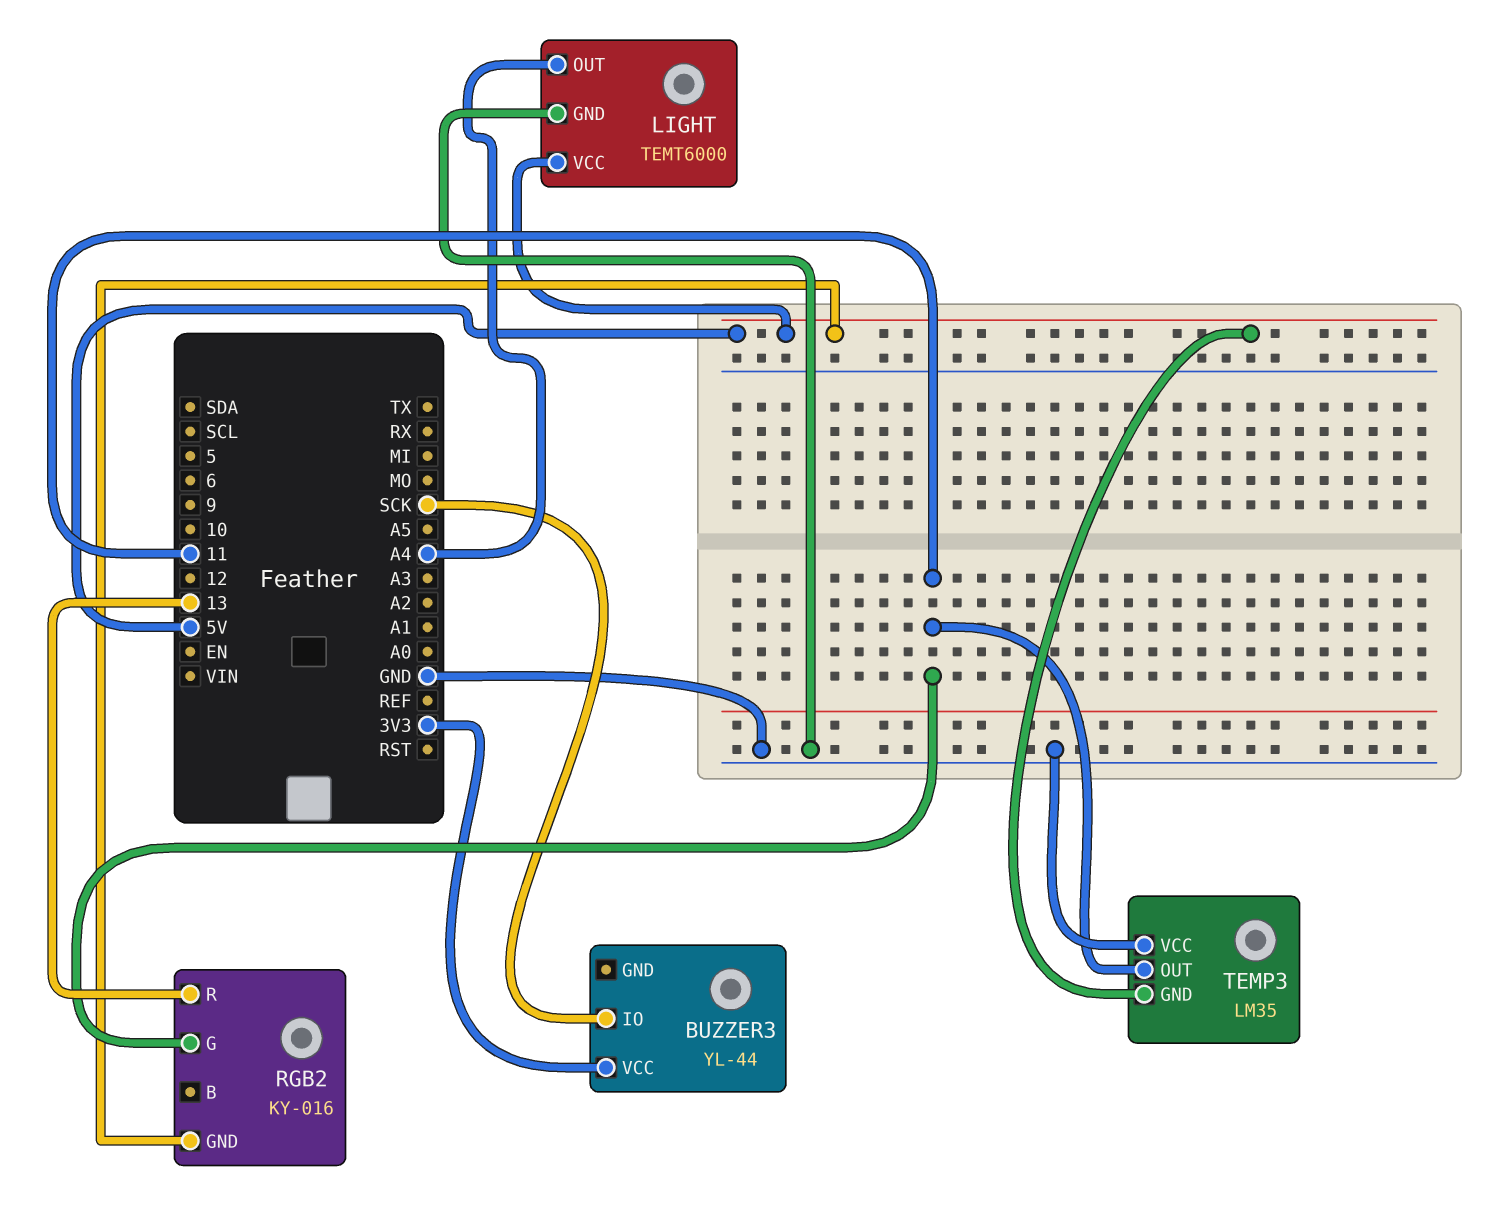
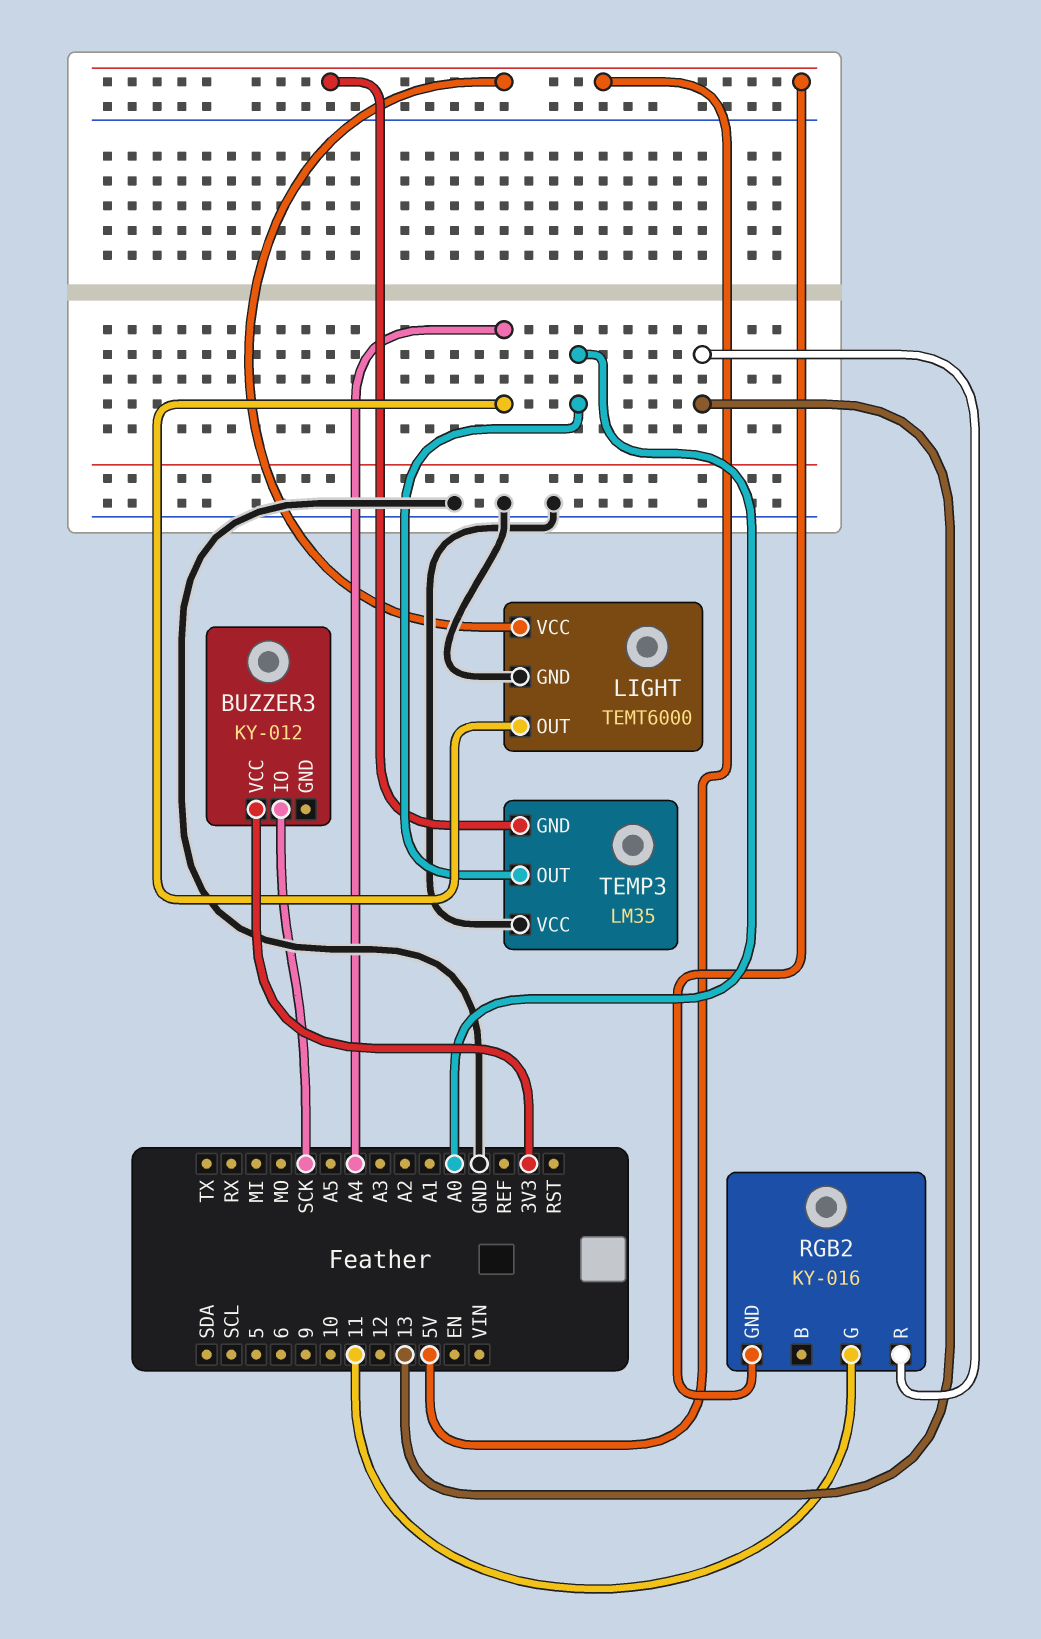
BUZZER3: YL-44 -> KY-012
TEMP3 pin OUT: 11 -> A0

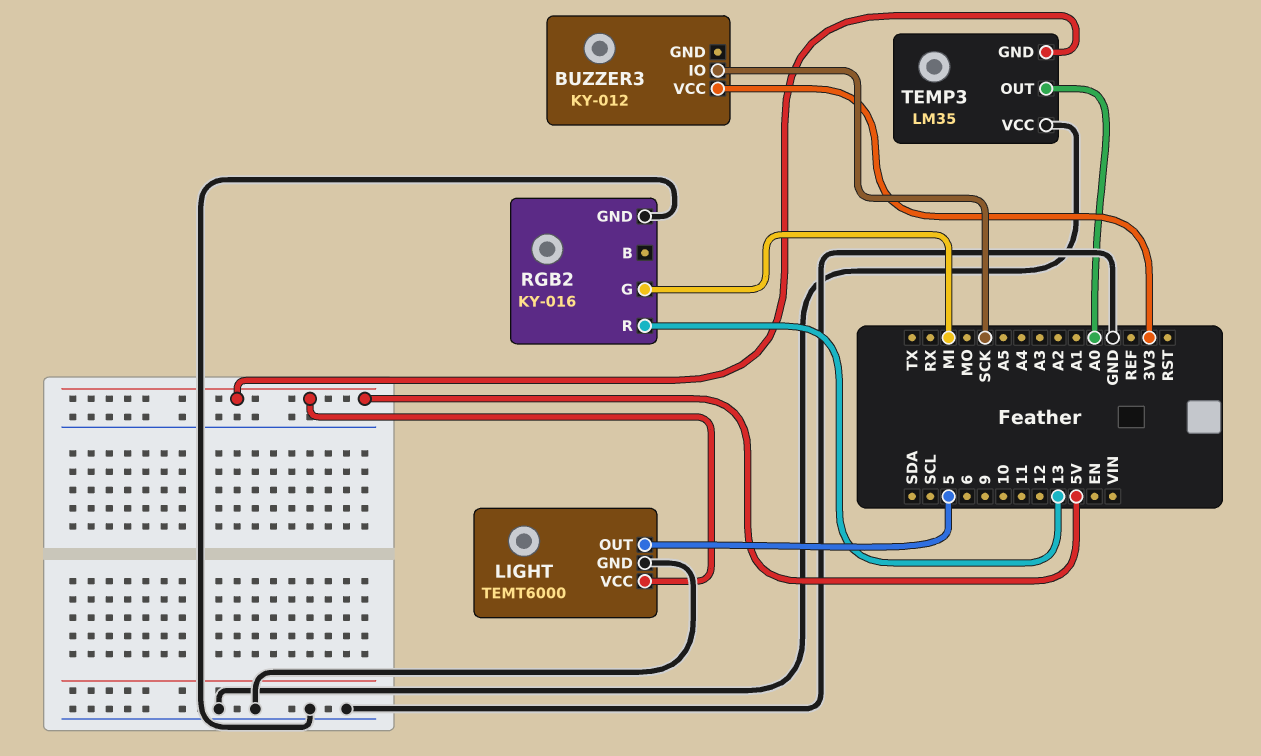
LIGHT pin OUT: A4 -> 5
RGB2 pin G: 11 -> MI
RGB2 pin GND: 5V -> GND

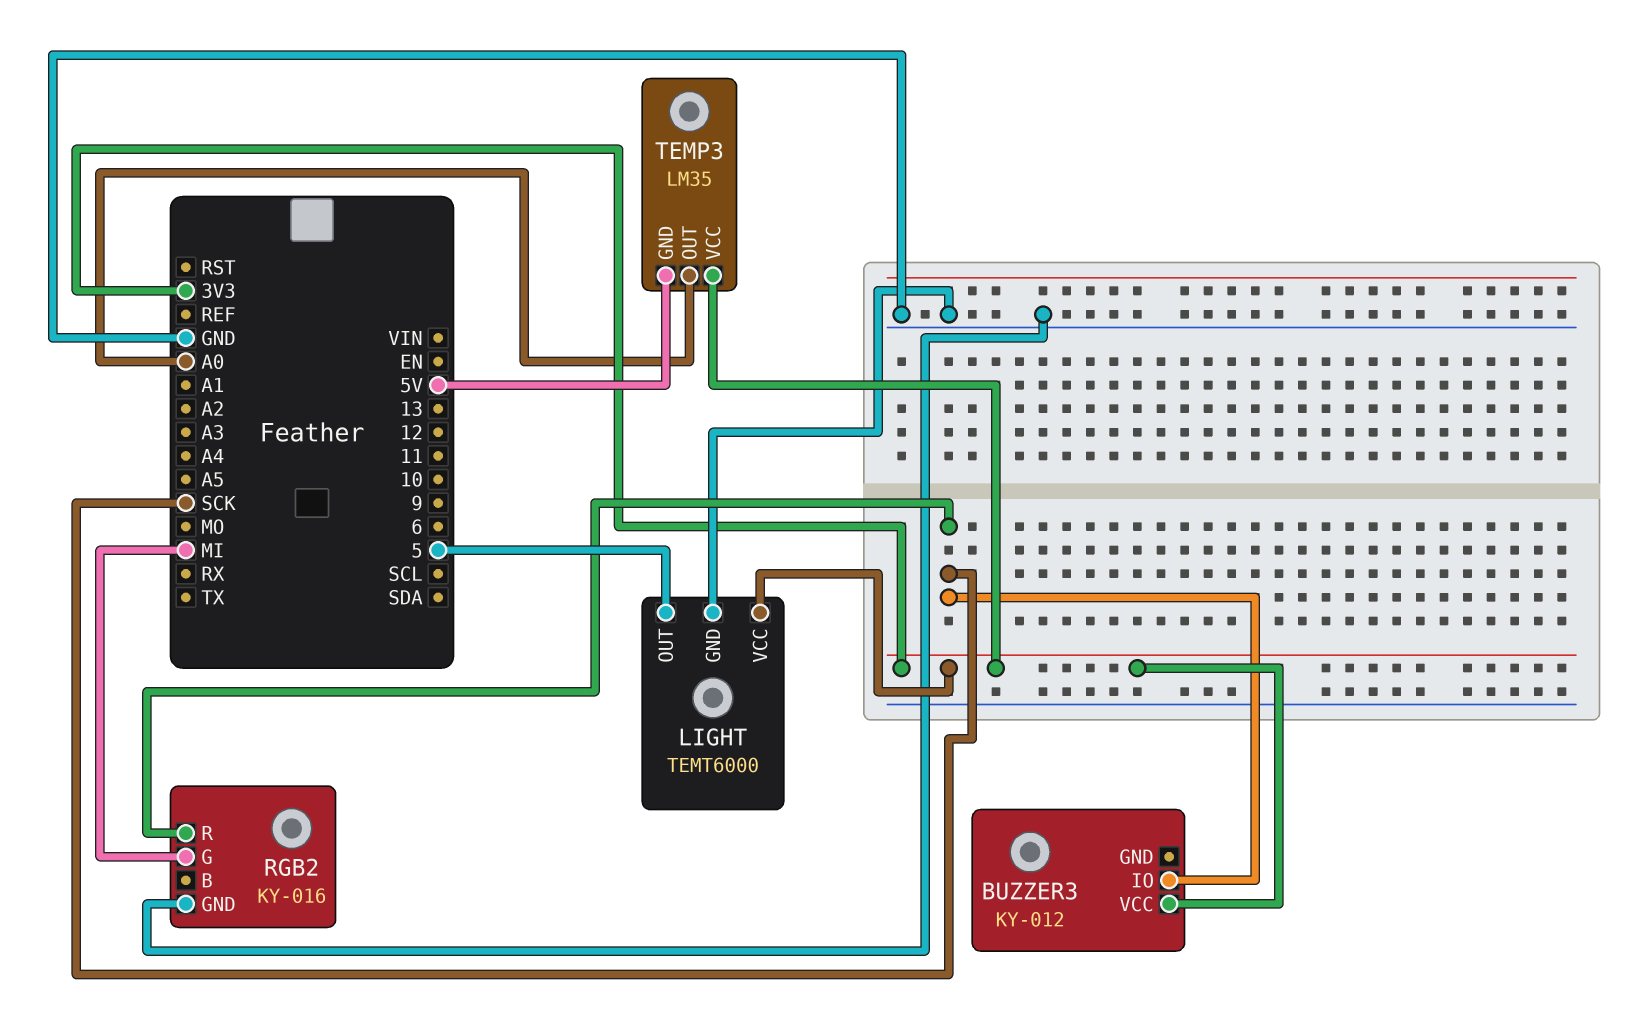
LIGHT pin VCC: 5V -> 3V3
RGB2 pin R: 13 -> SCK
TEMP3 pin VCC: GND -> 3V3

